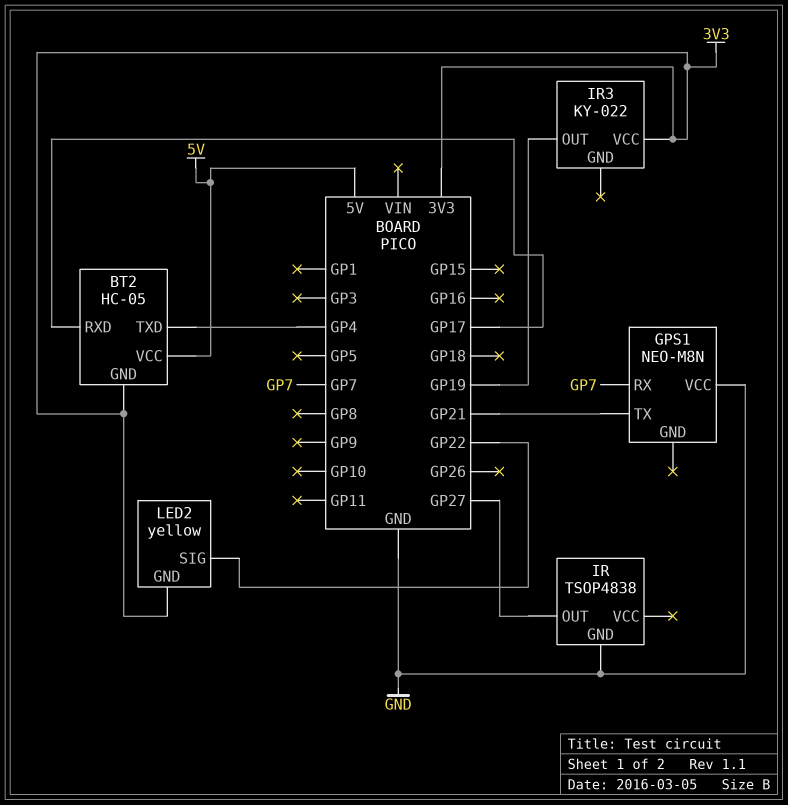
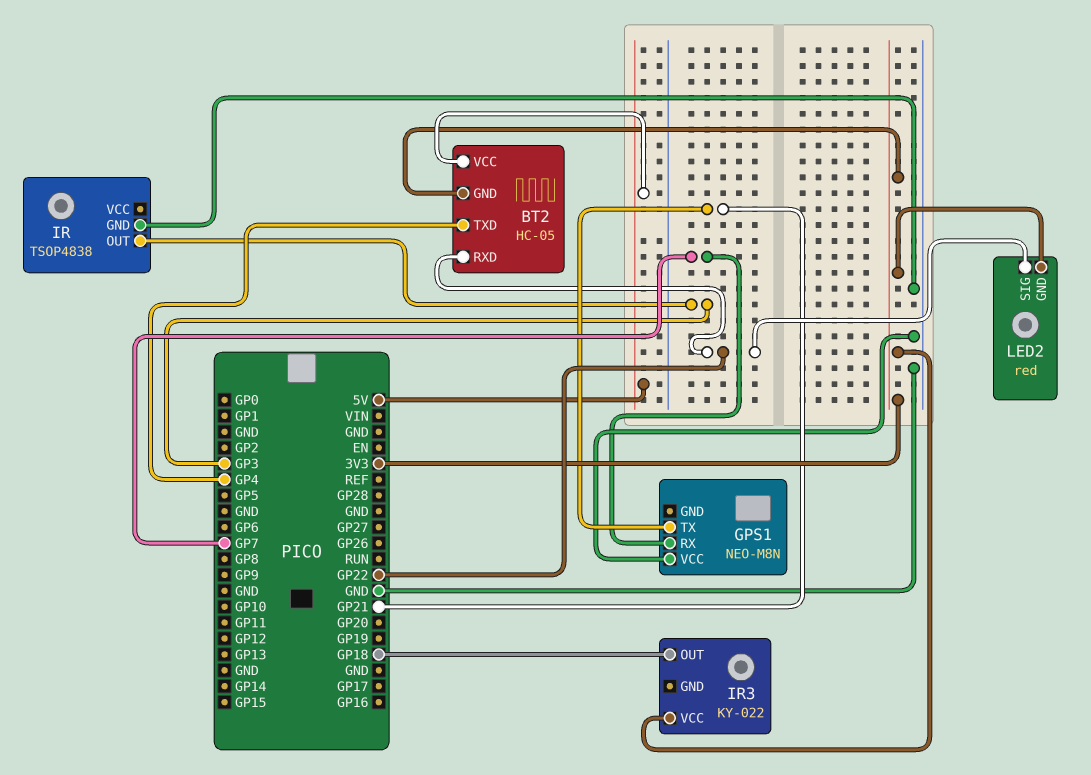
BT2 pin RXD: GP17 -> GP22
IR pin OUT: GP27 -> GP3
IR3 pin OUT: GP19 -> GP18
LED2: yellow -> red

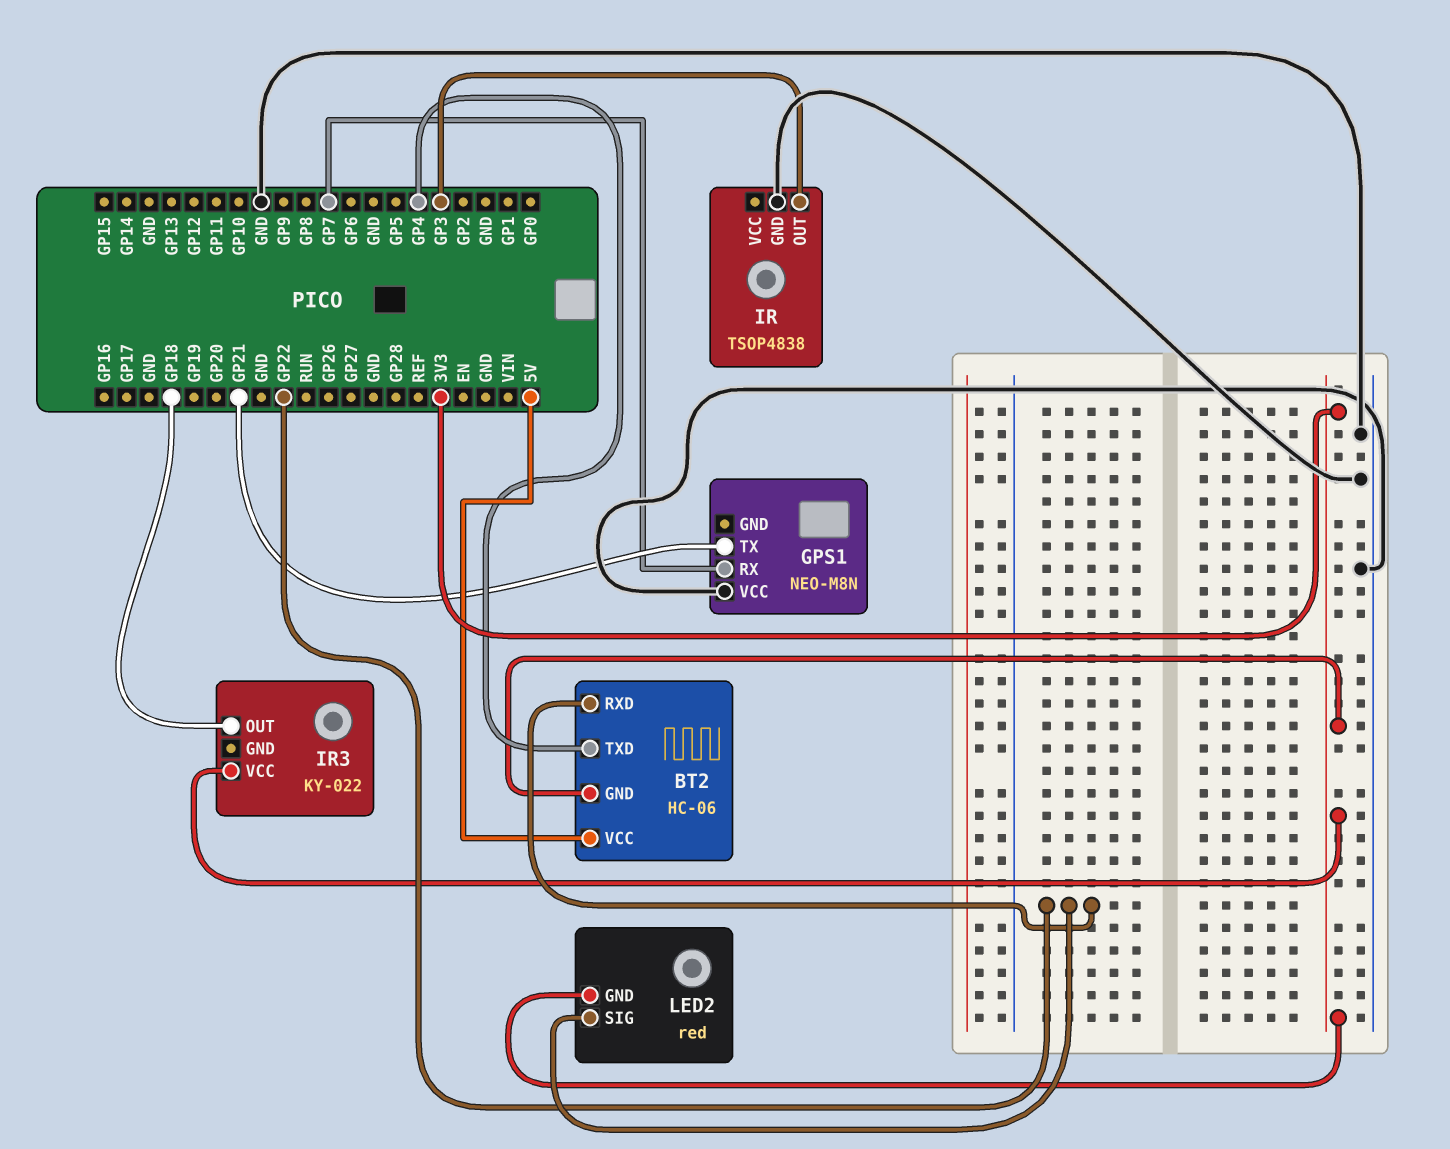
BT2: HC-05 -> HC-06

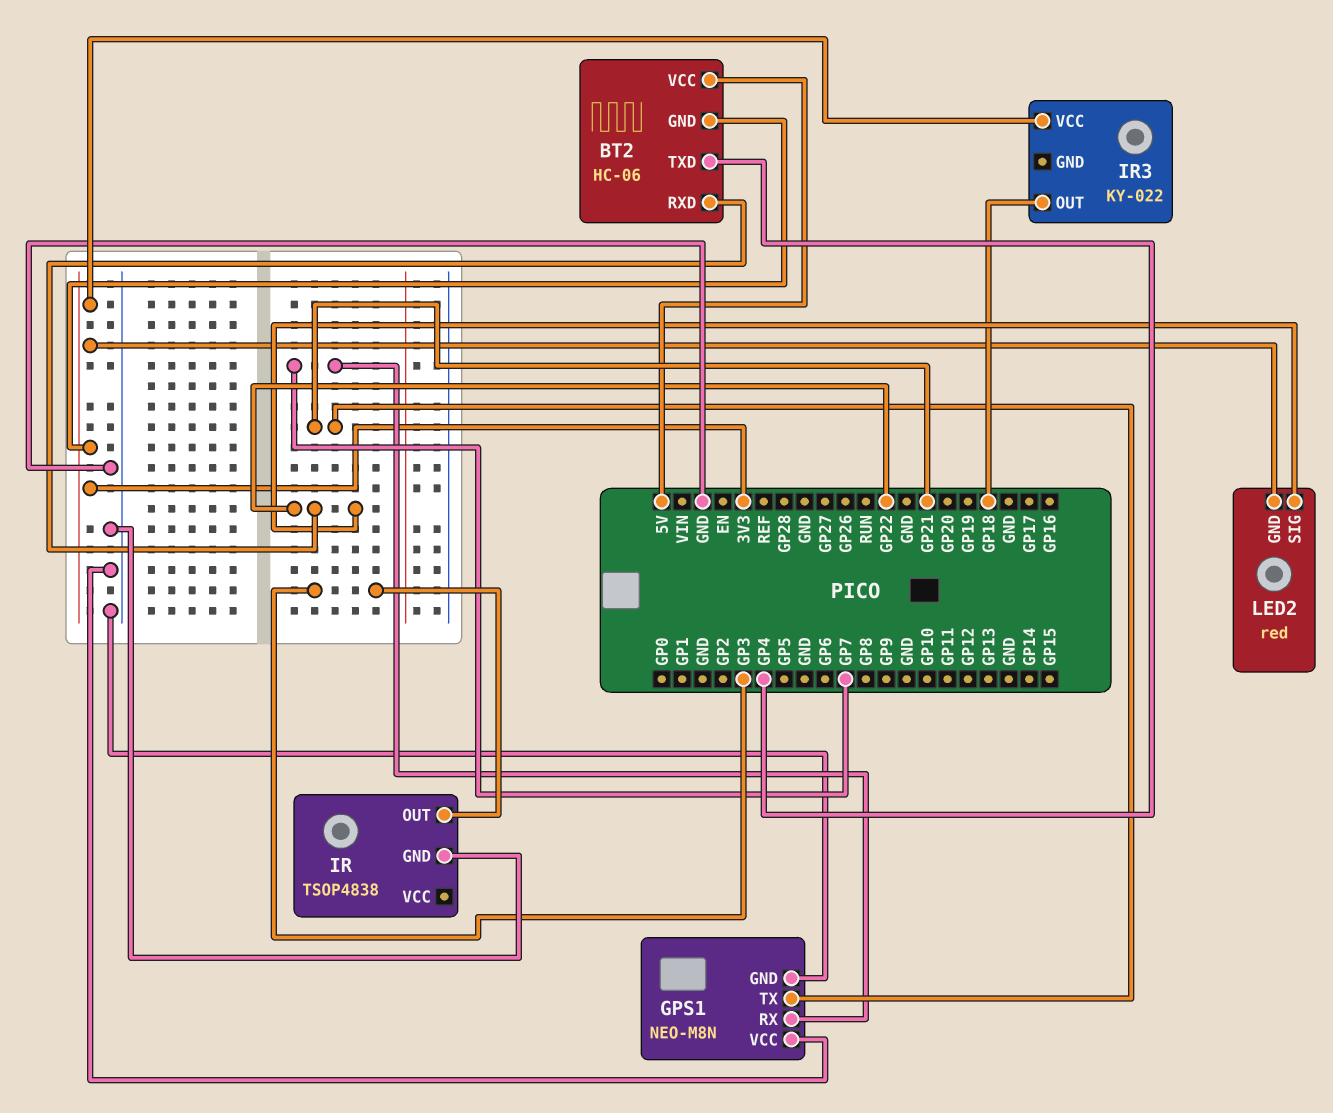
GPS1 pin GND: none -> GND

